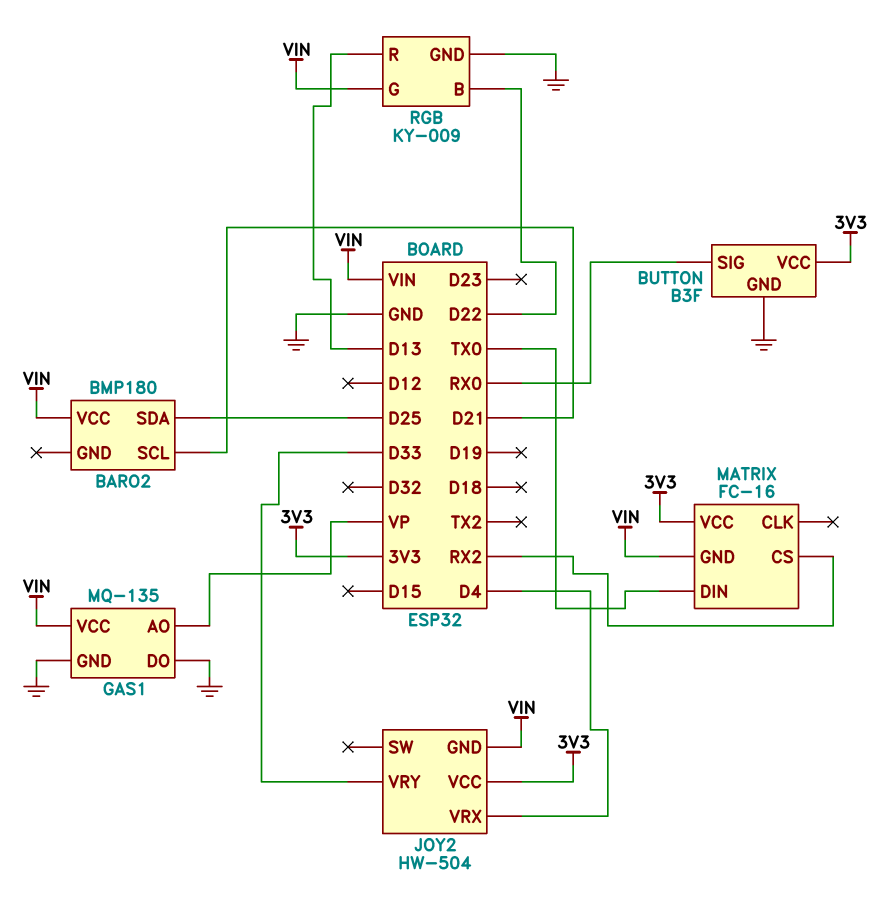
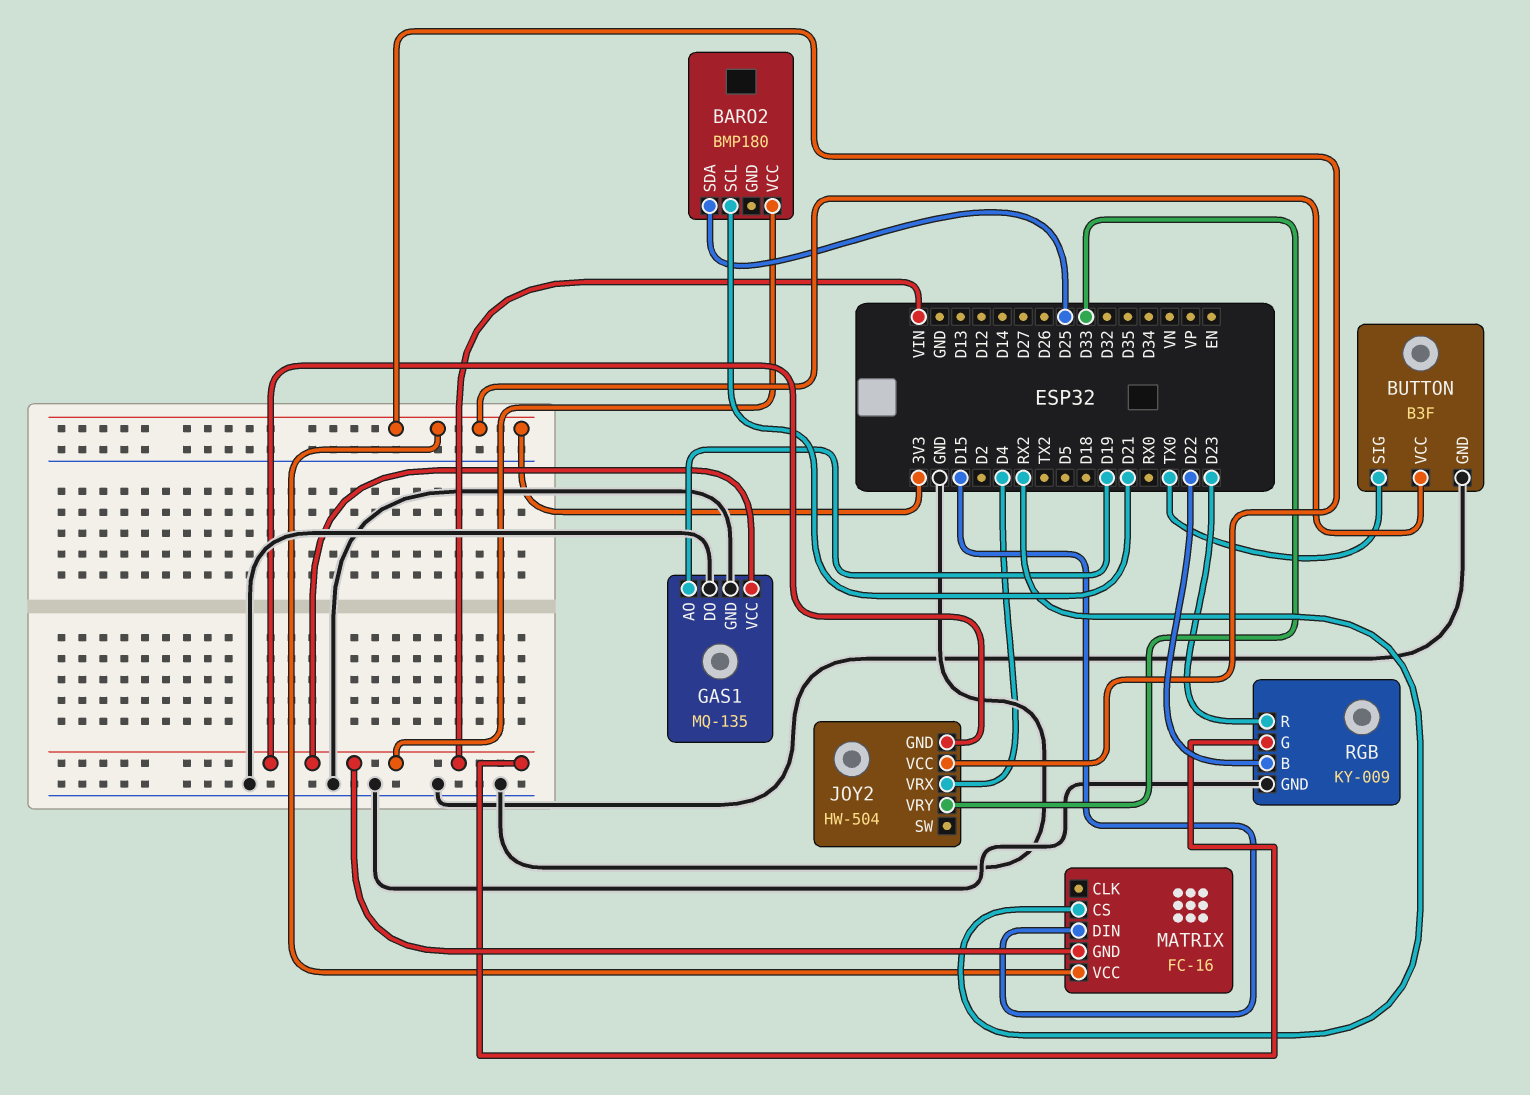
BUTTON pin SIG: RX0 -> TX0
GAS1 pin AO: VP -> D19
MATRIX pin DIN: TX0 -> D15
RGB pin R: D13 -> D23

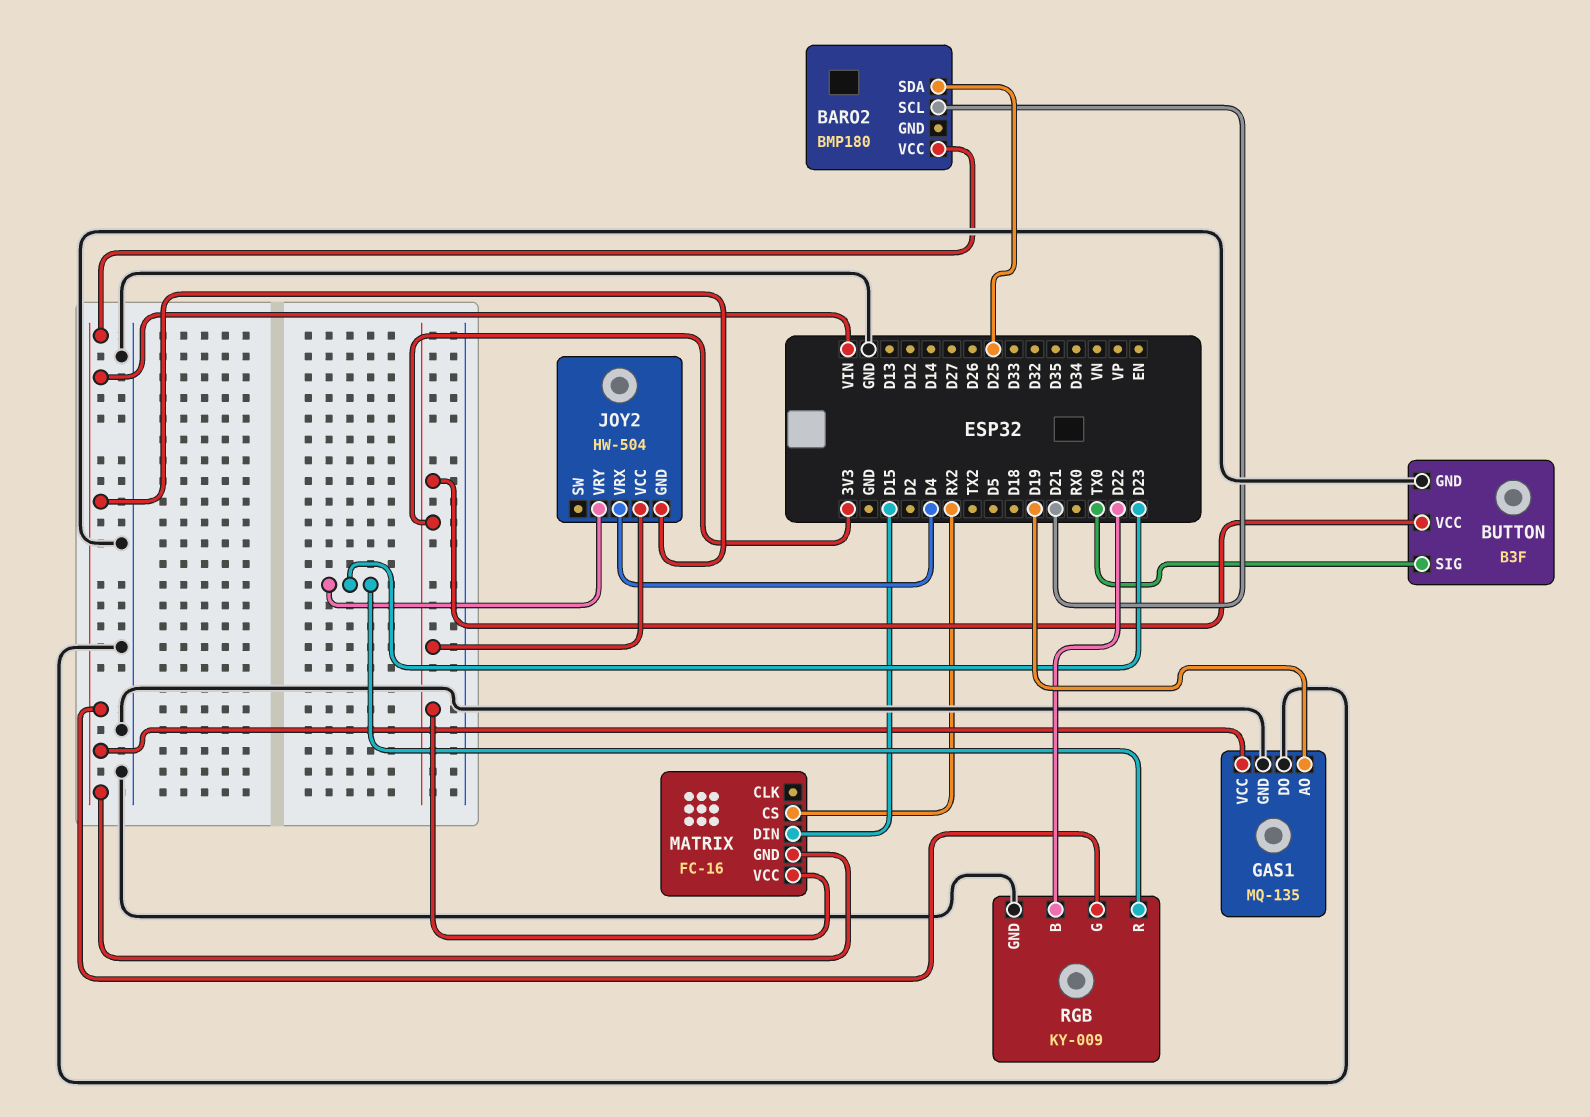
JOY2 pin VRY: D33 -> D23

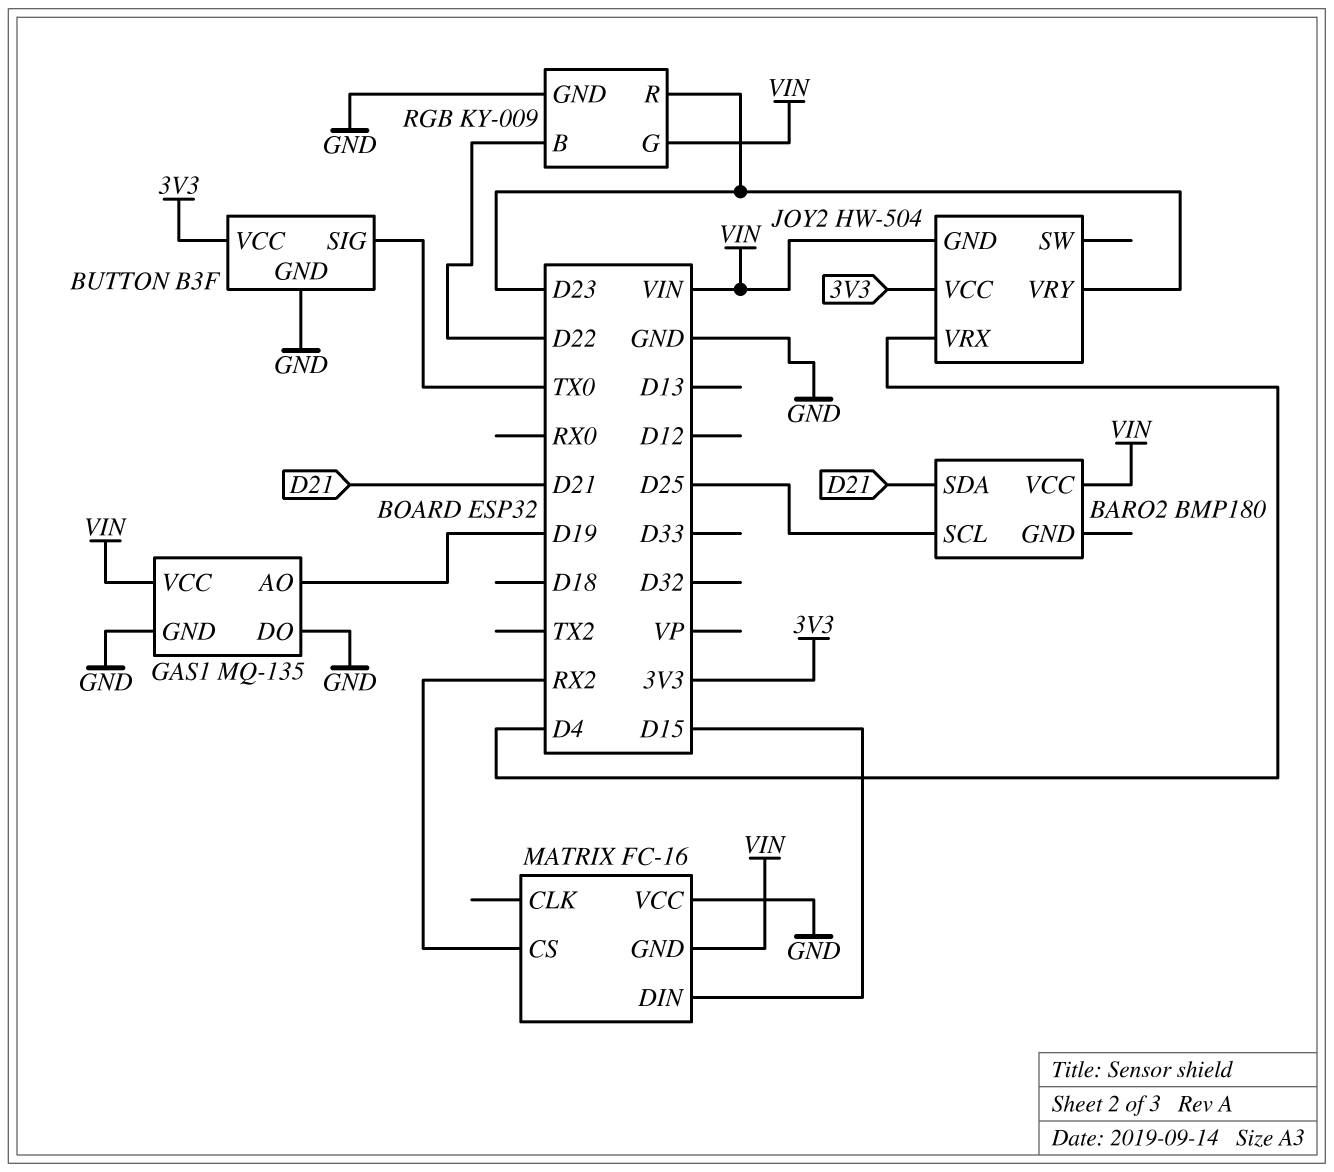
BARO2 pin SCL: D21 -> D25
BARO2 pin SDA: D25 -> D21
MATRIX pin VCC: 3V3 -> GND

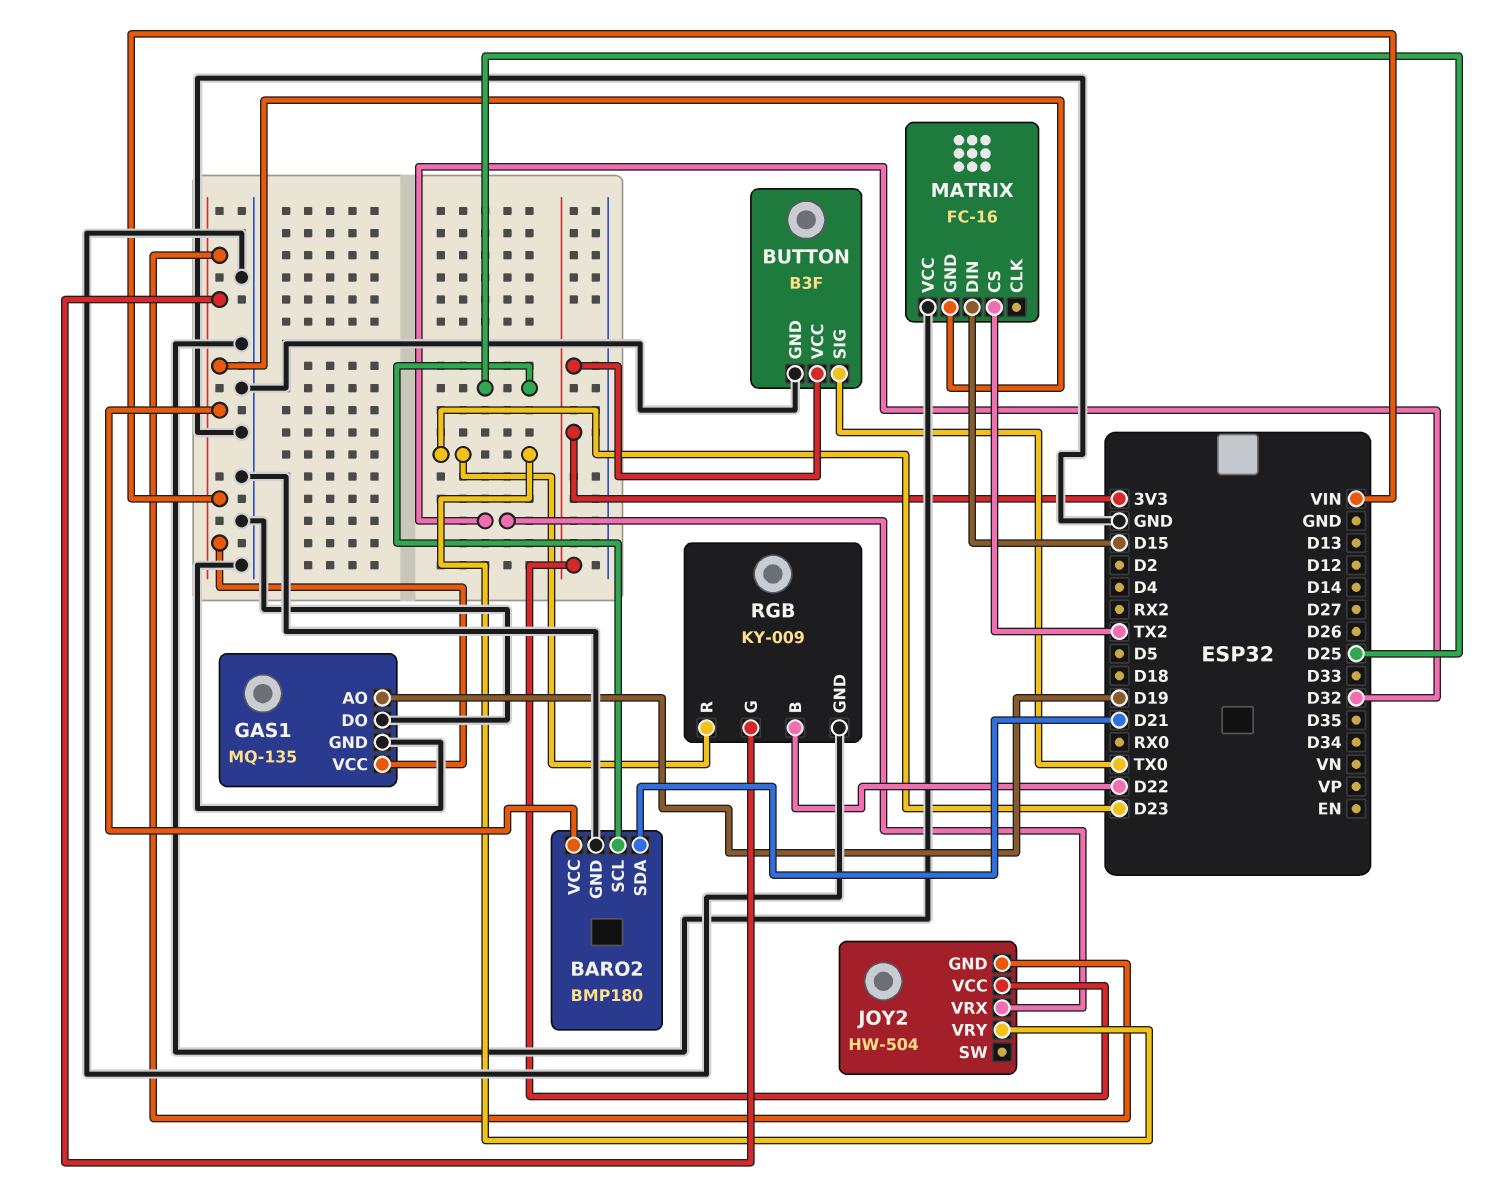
BARO2 pin GND: none -> GND
JOY2 pin VRX: D4 -> D32
MATRIX pin CS: RX2 -> TX2

